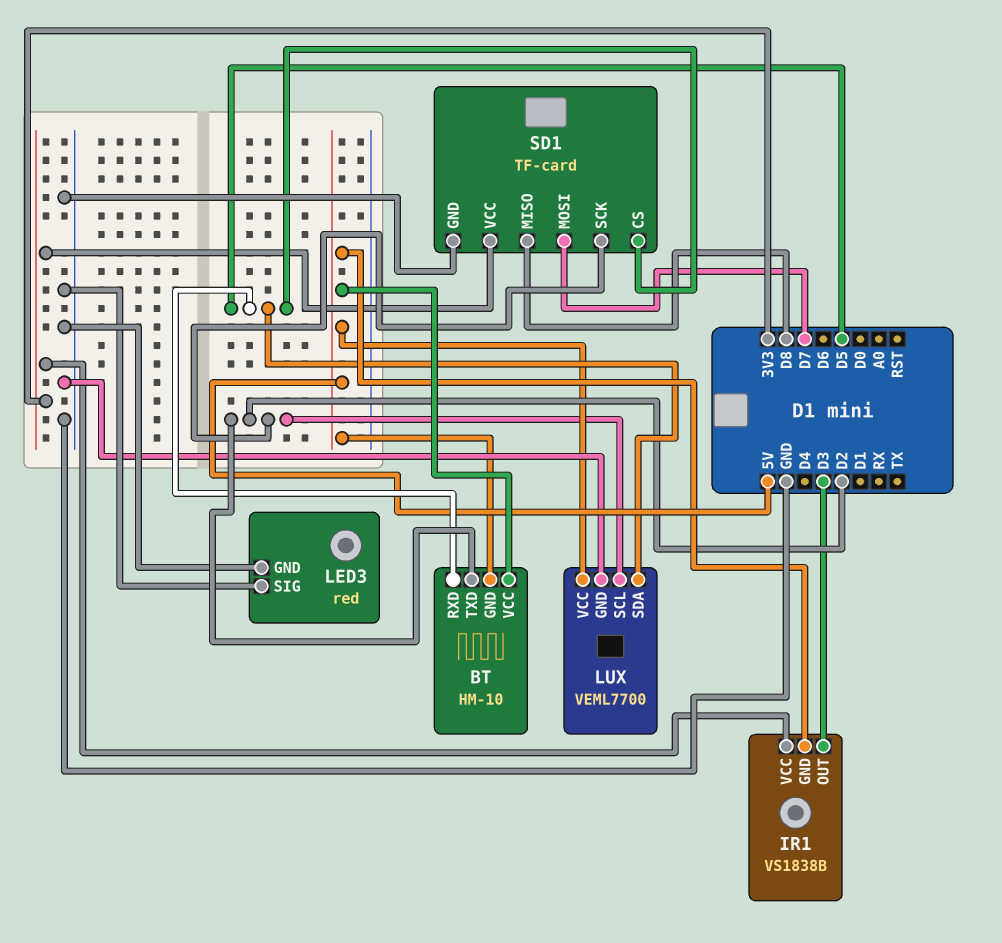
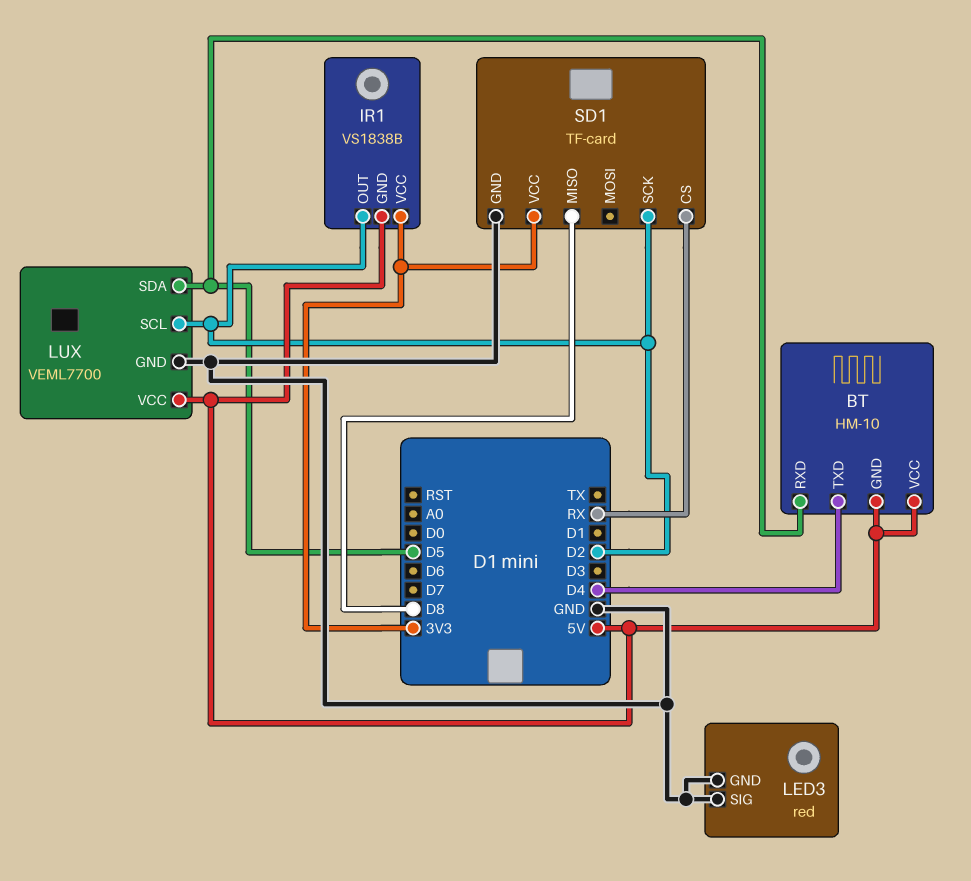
BT pin TXD: D2 -> D4
IR1 pin OUT: D3 -> D2
SD1 pin CS: D5 -> RX
SD1 pin MOSI: D7 -> none

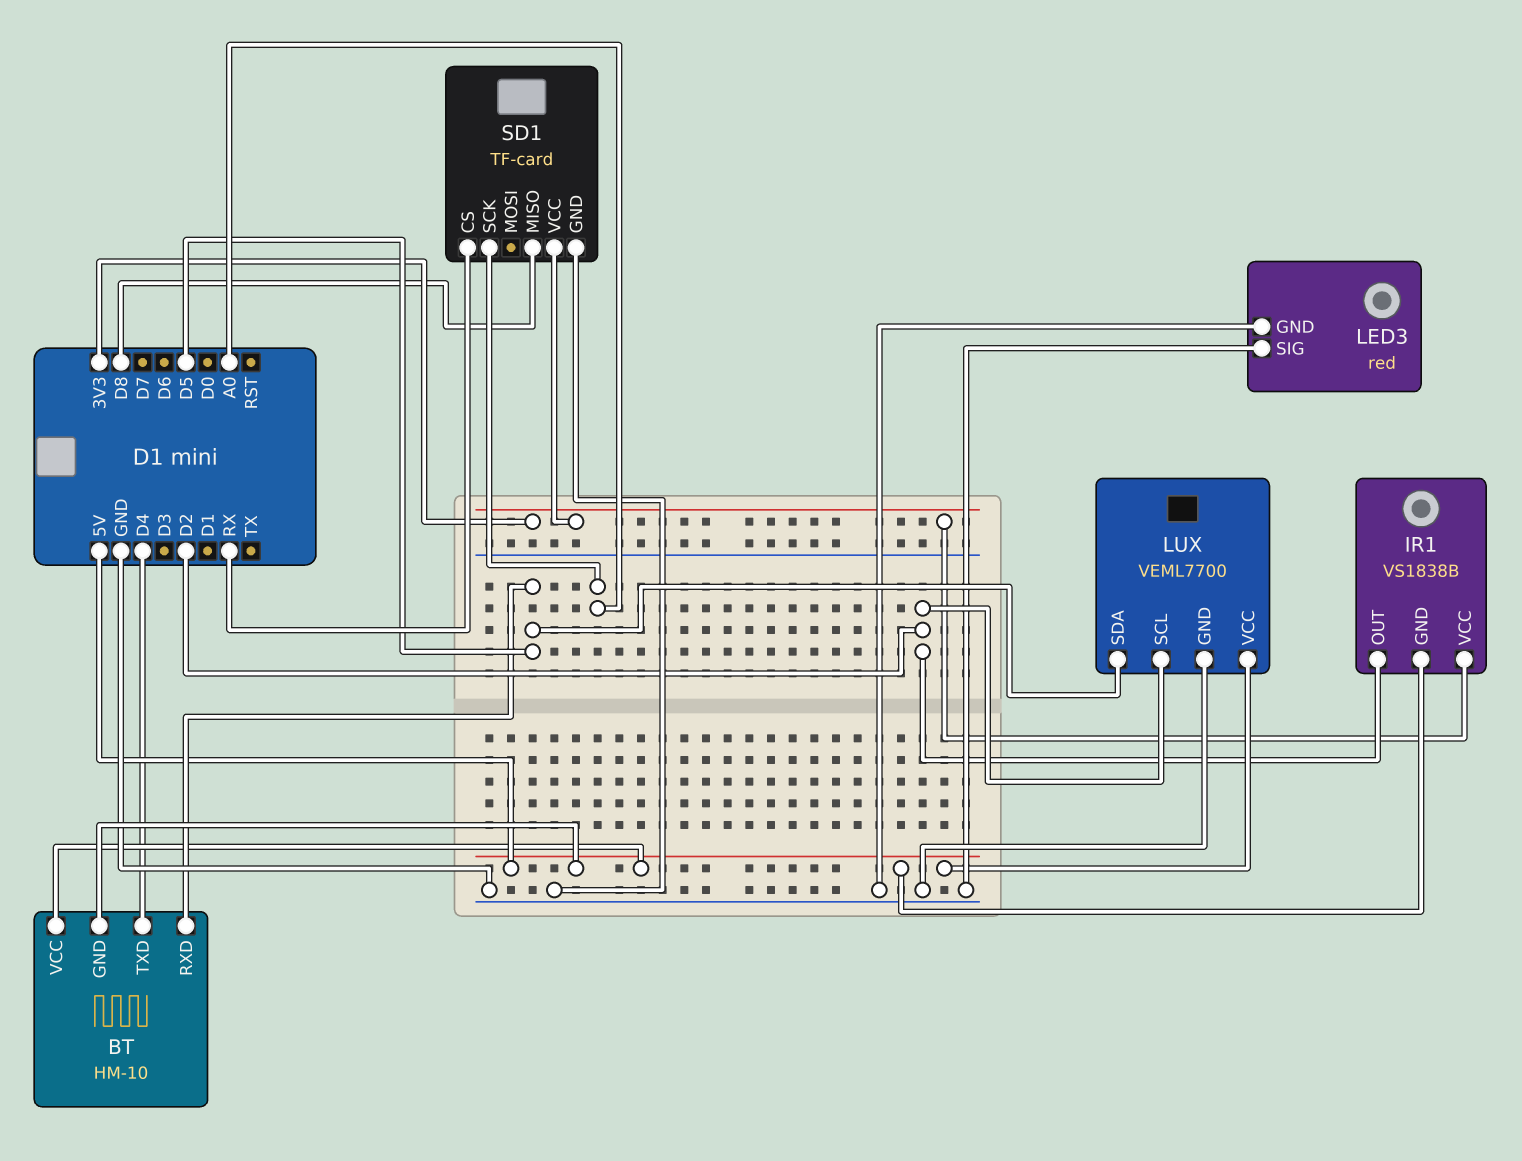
SD1 pin SCK: D2 -> A0

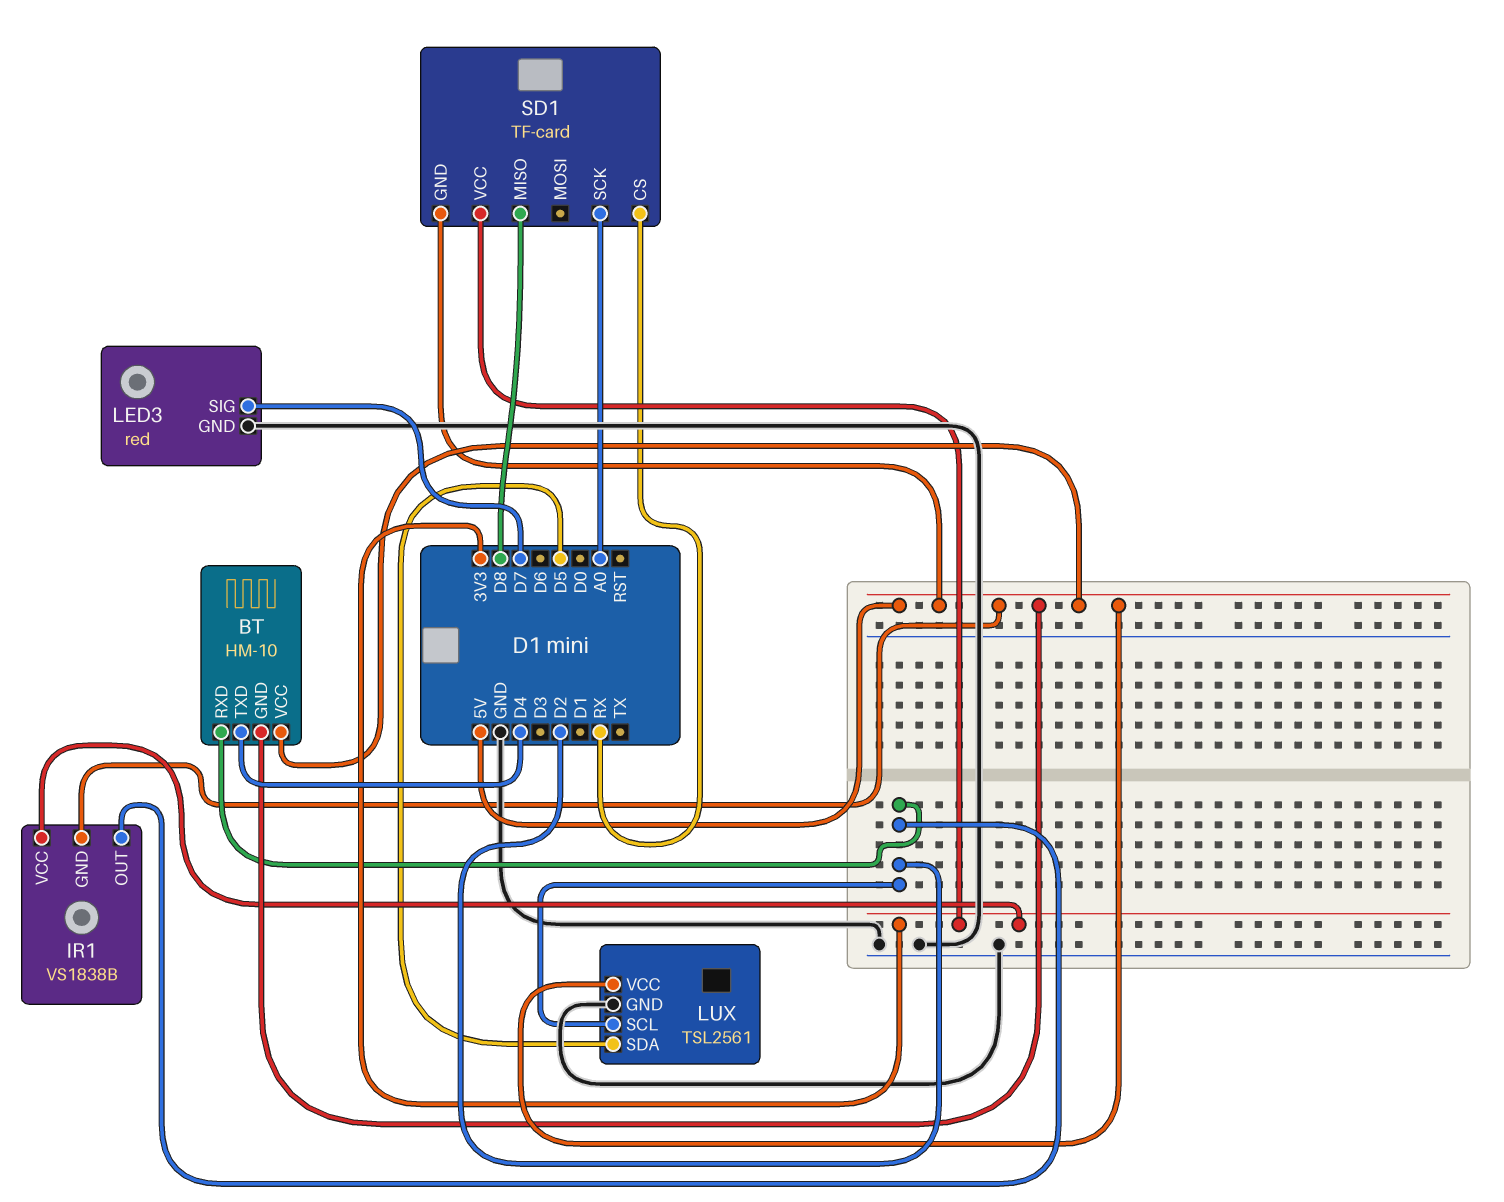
BT pin RXD: D5 -> D2
LED3 pin SIG: GND -> D7
LUX: VEML7700 -> TSL2561
SD1 pin GND: GND -> 5V

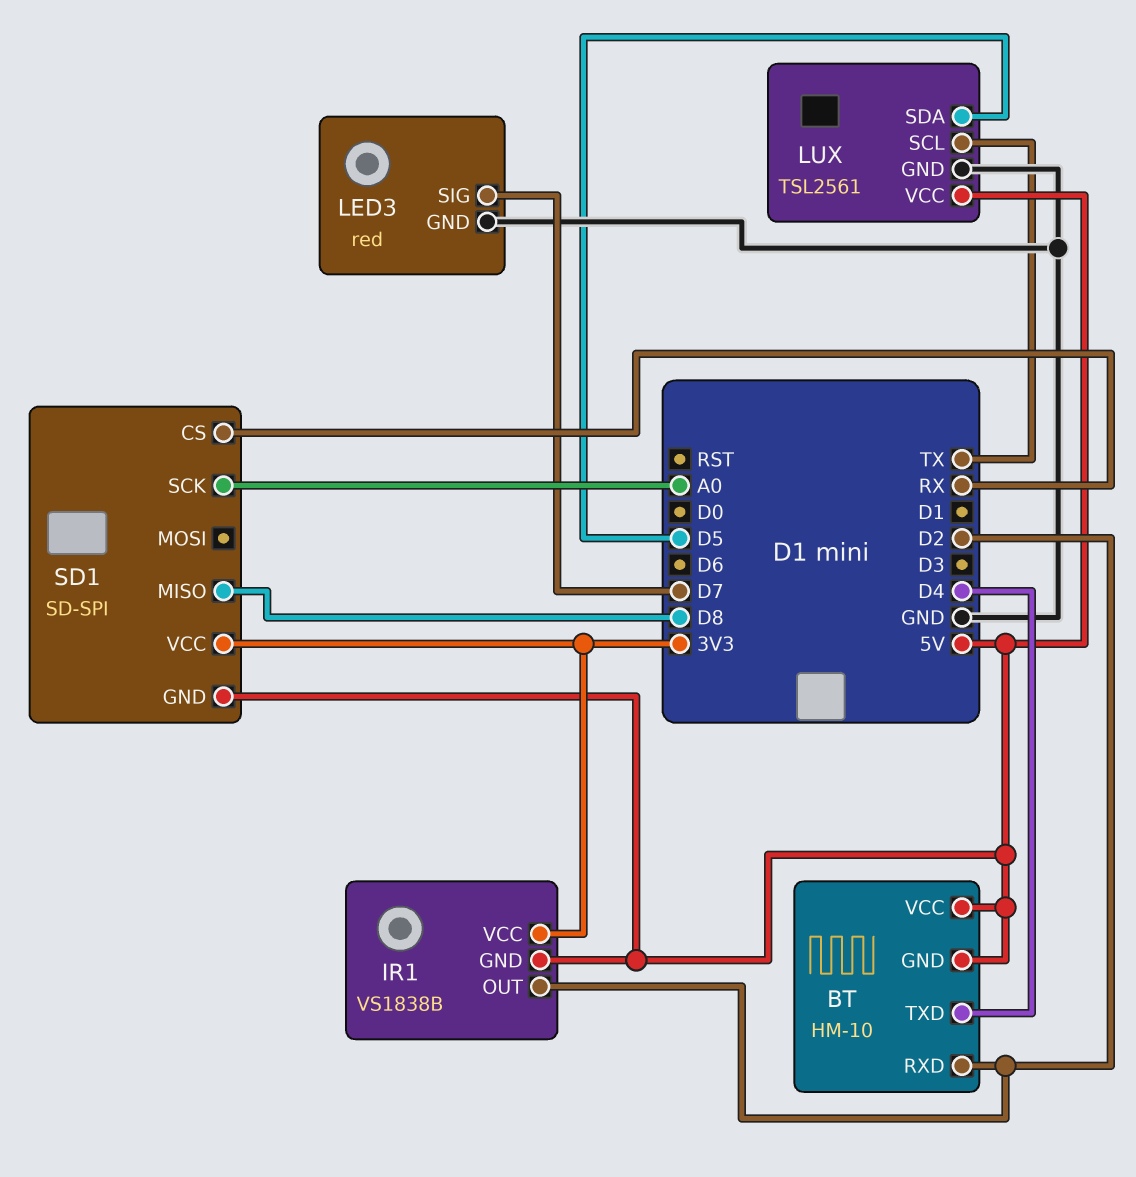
LUX pin SCL: D2 -> TX
SD1: TF-card -> SD-SPI

